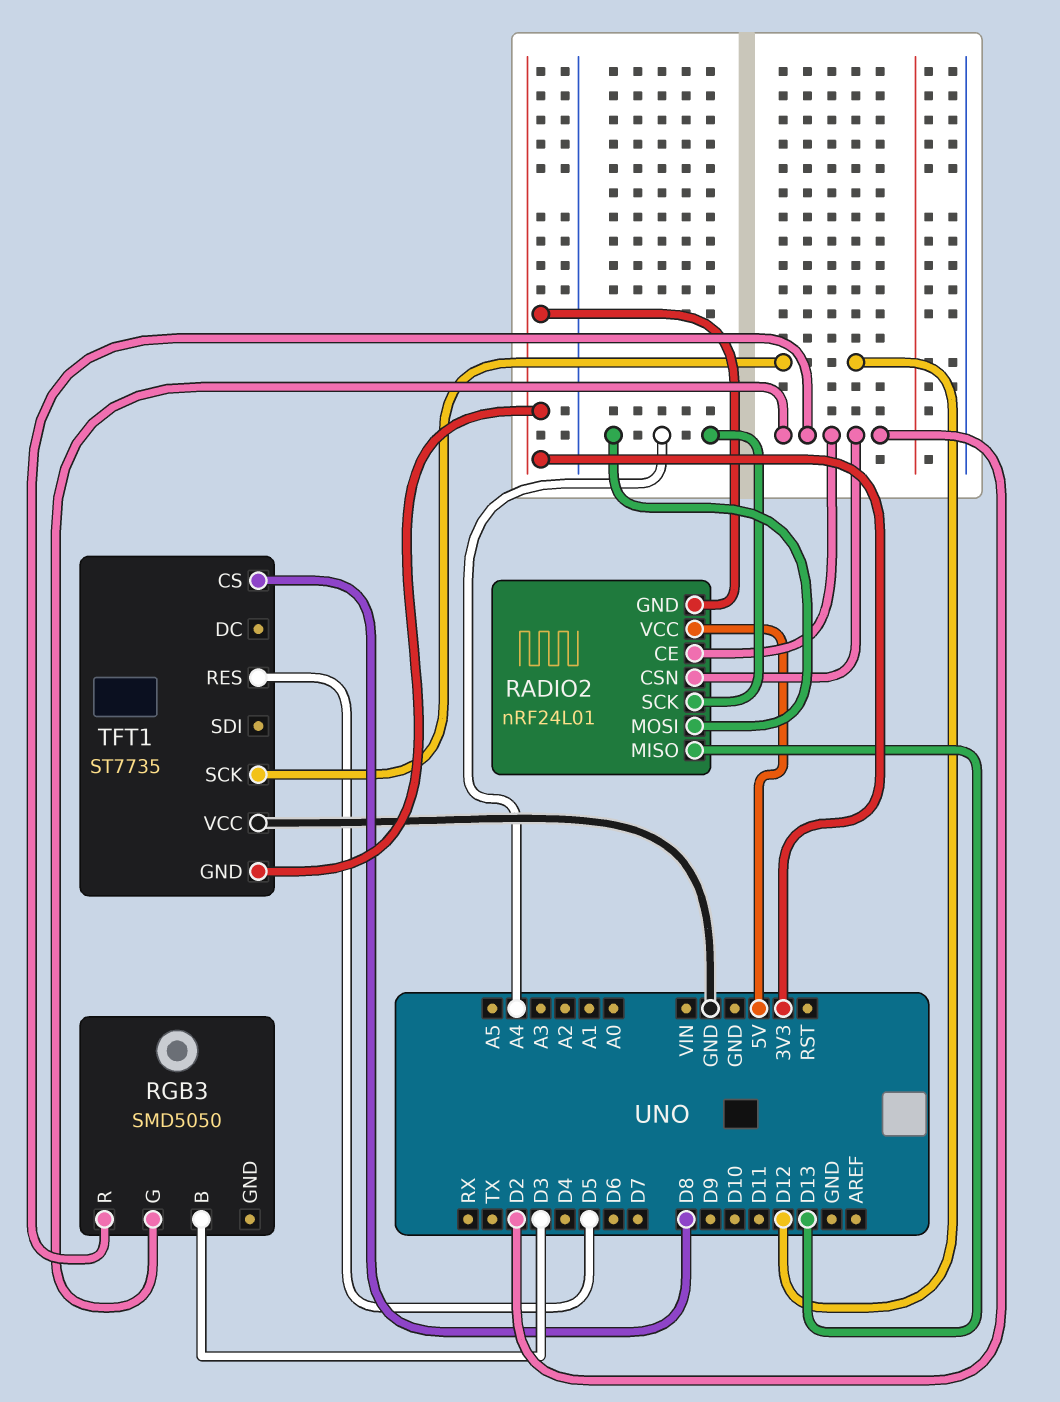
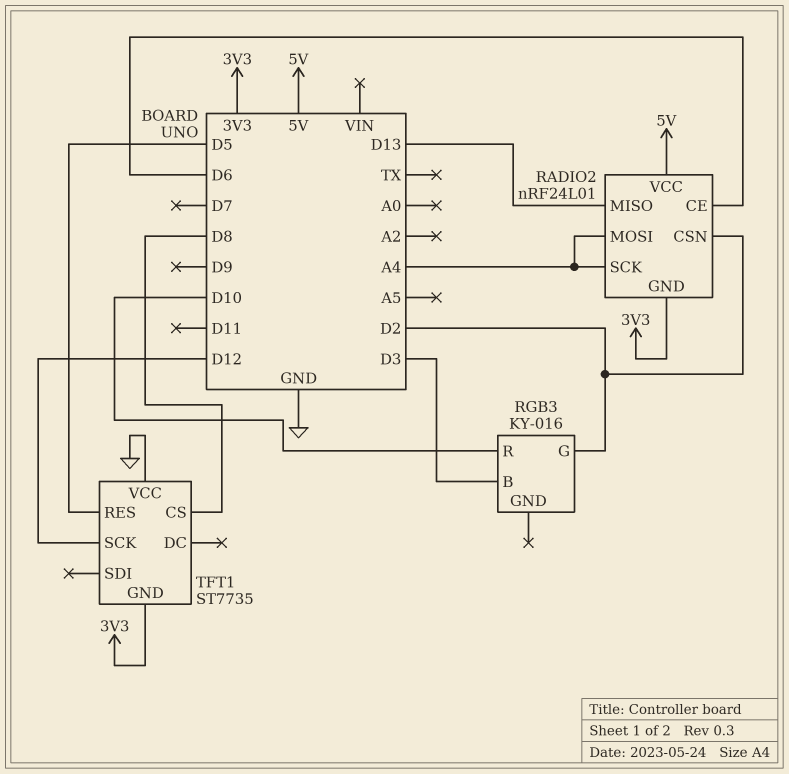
RADIO2 pin CE: D2 -> D6
RGB3: SMD5050 -> KY-016
RGB3 pin R: D2 -> D10

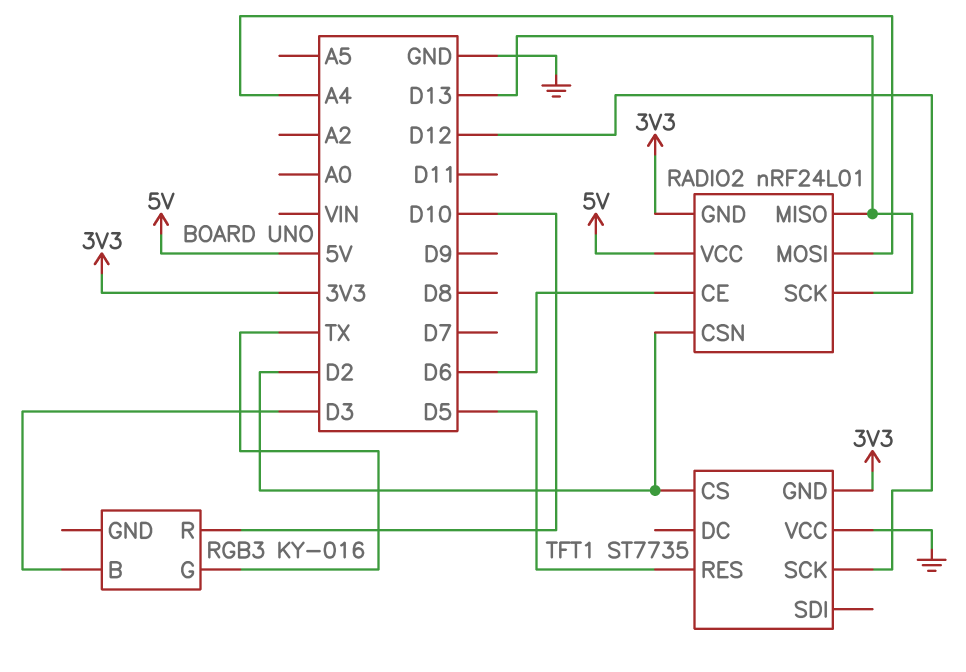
RADIO2 pin SCK: A4 -> D13
RGB3 pin G: D2 -> TX
TFT1 pin CS: D8 -> D2

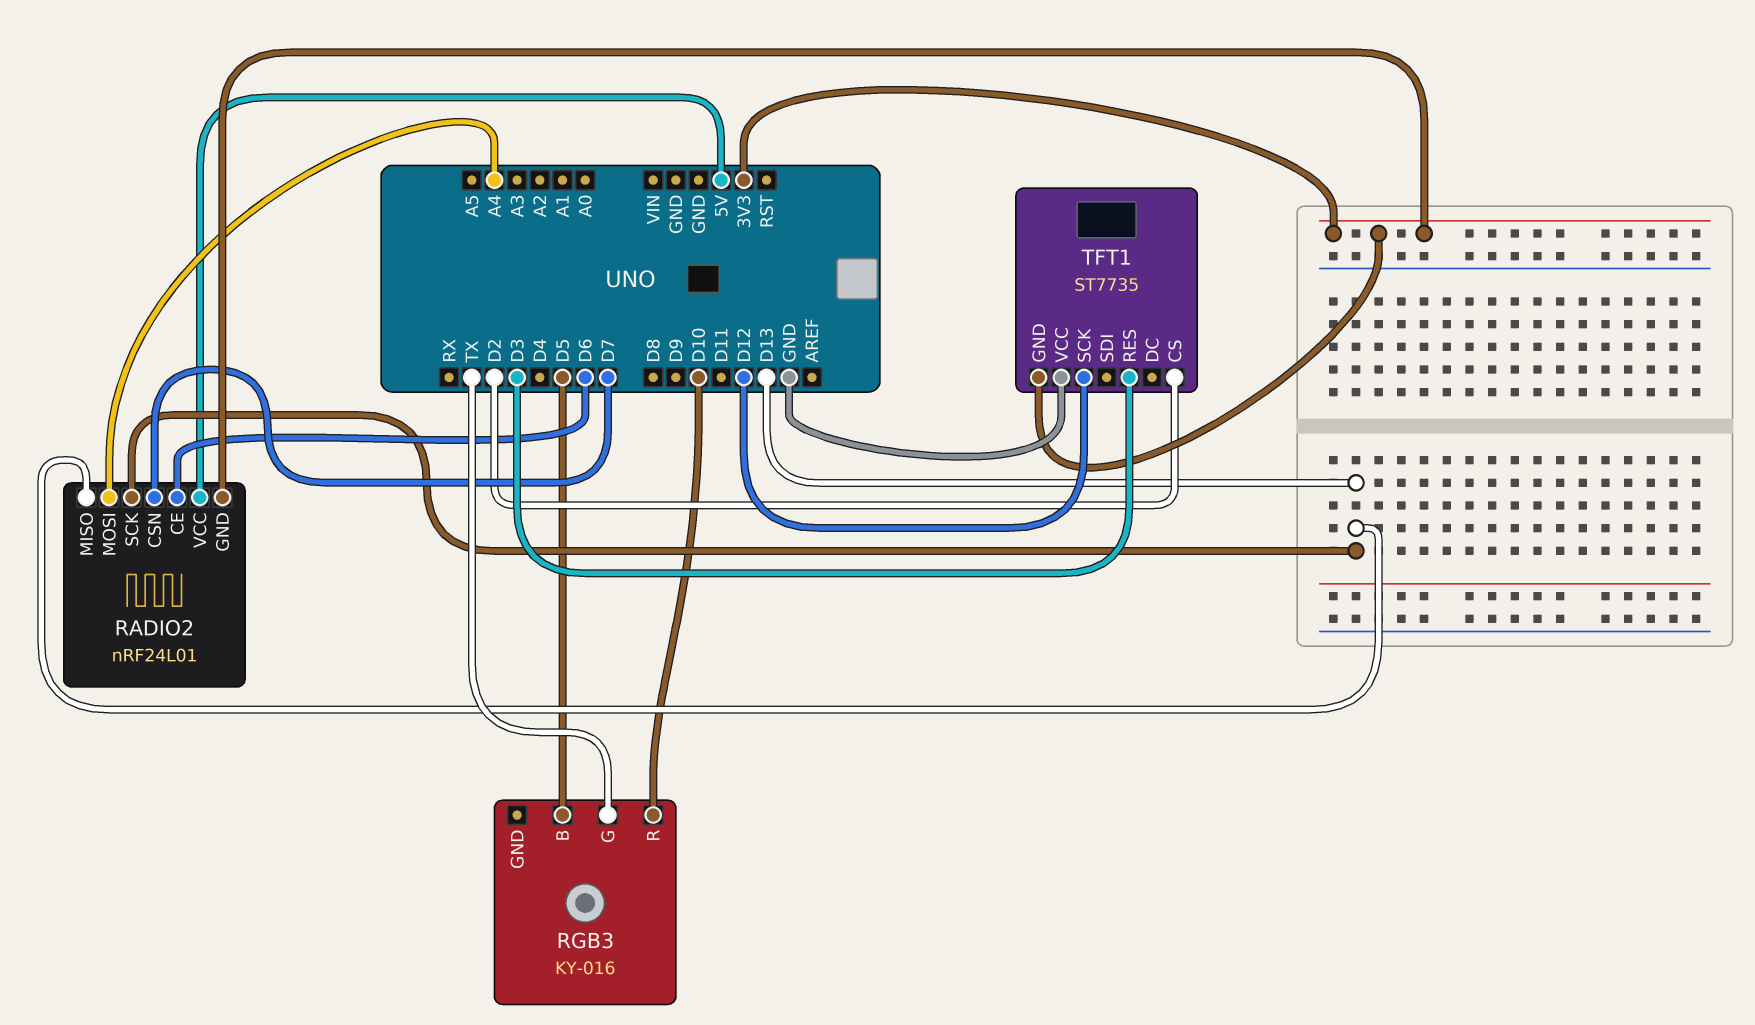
RADIO2 pin CSN: D2 -> D7
RGB3 pin B: D3 -> D5
TFT1 pin RES: D5 -> D3

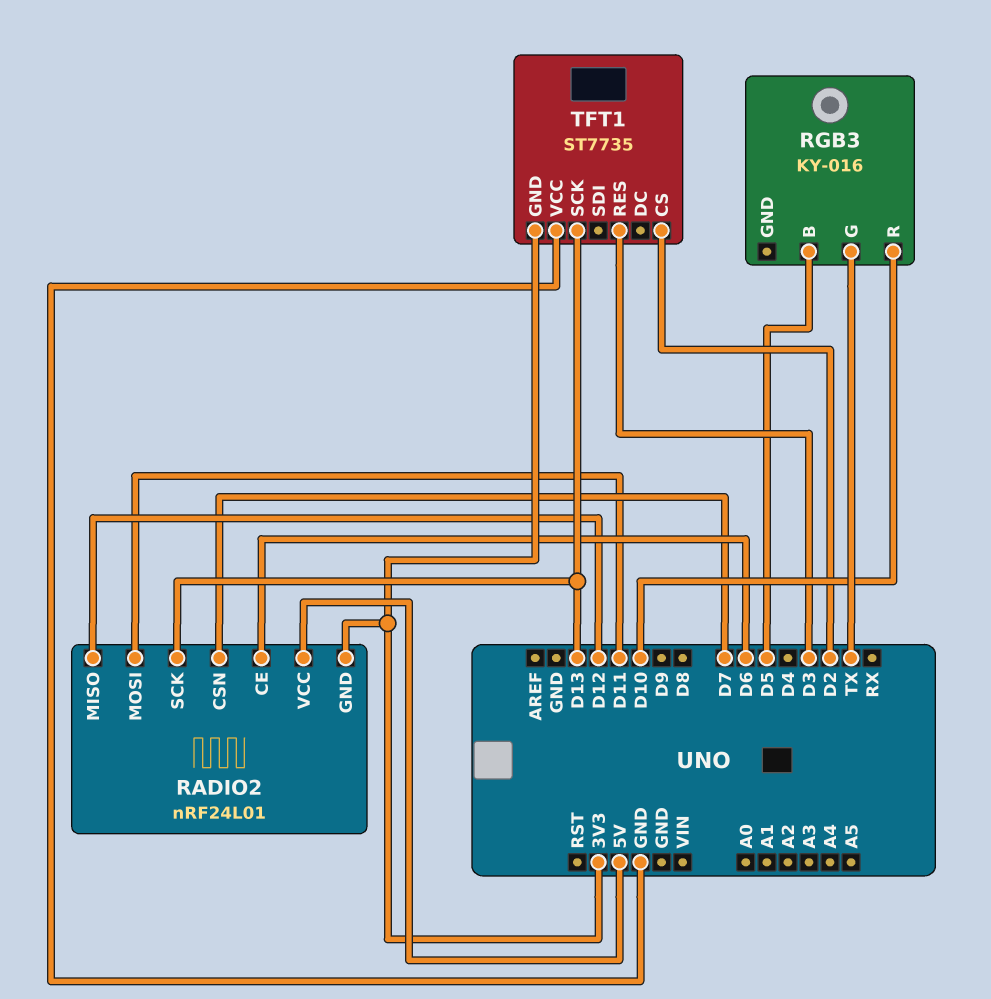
RADIO2 pin MISO: D13 -> D12
RADIO2 pin MOSI: A4 -> D11
TFT1 pin SCK: D12 -> D13

